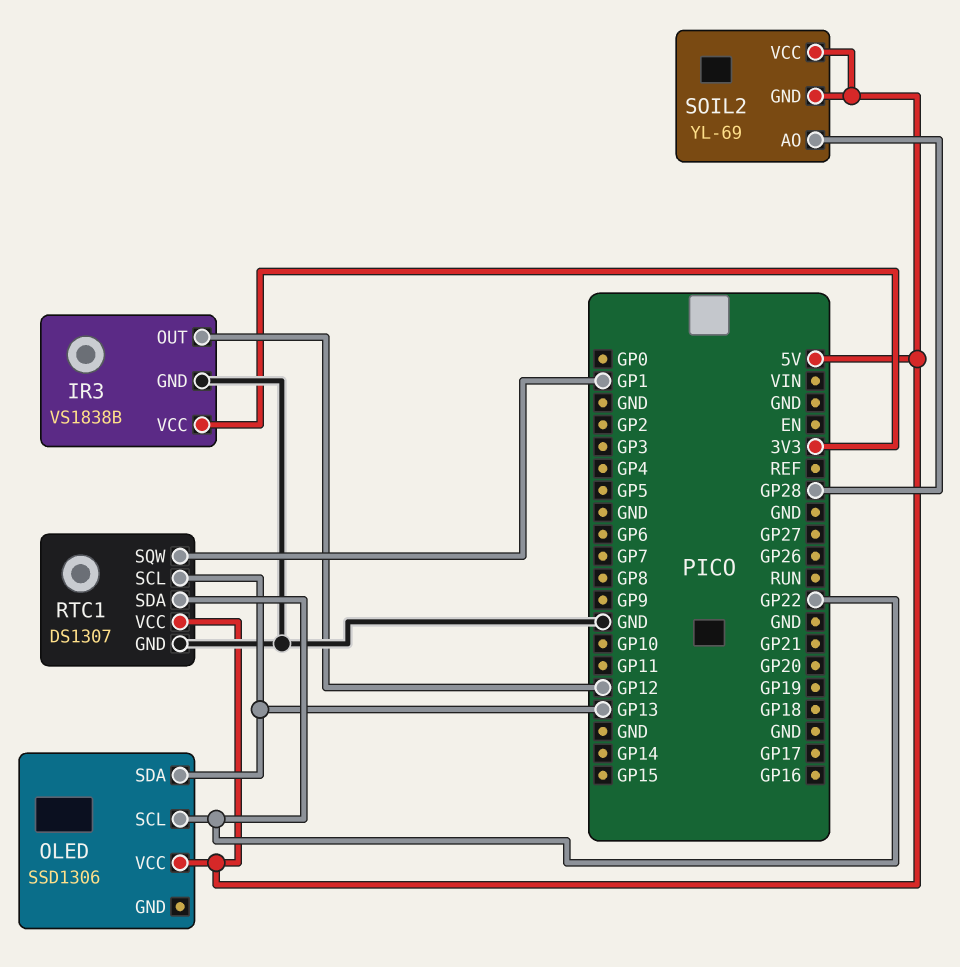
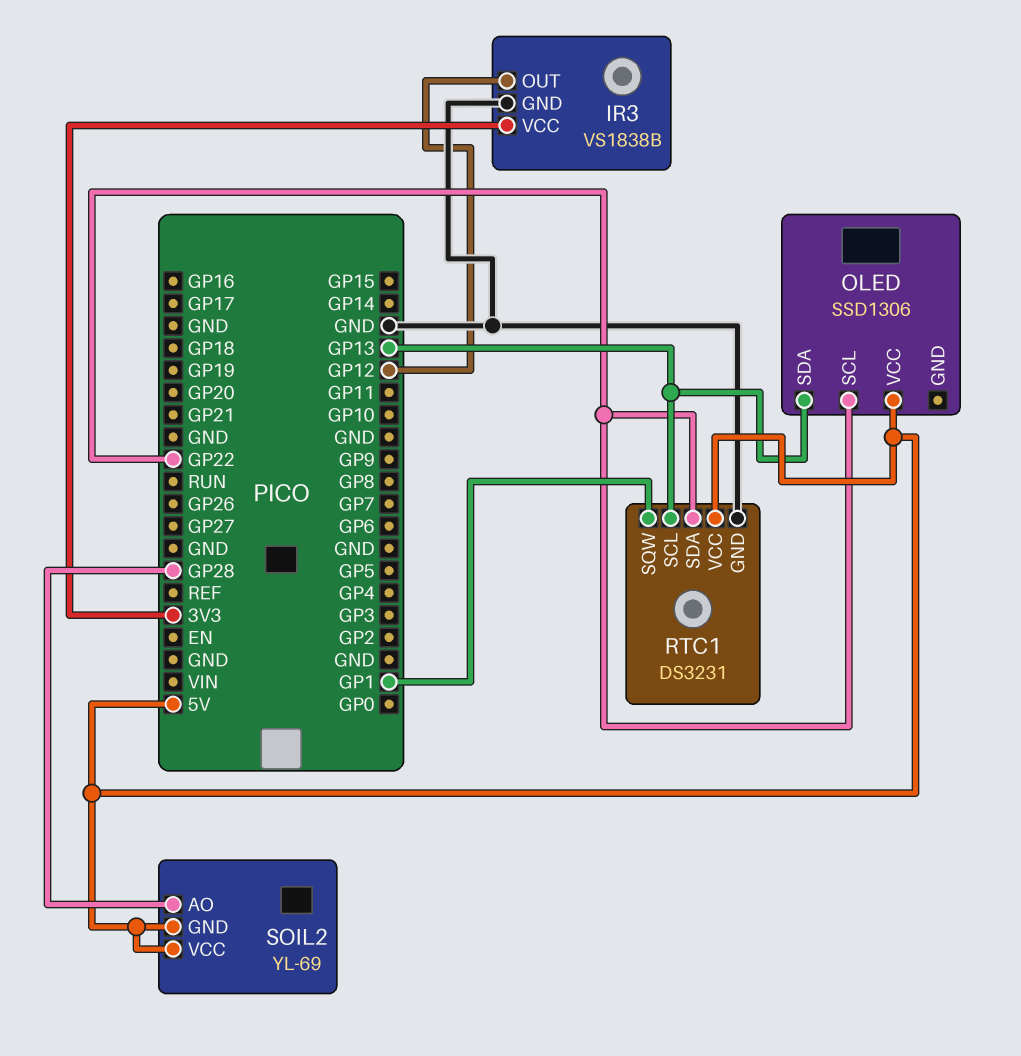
RTC1: DS1307 -> DS3231

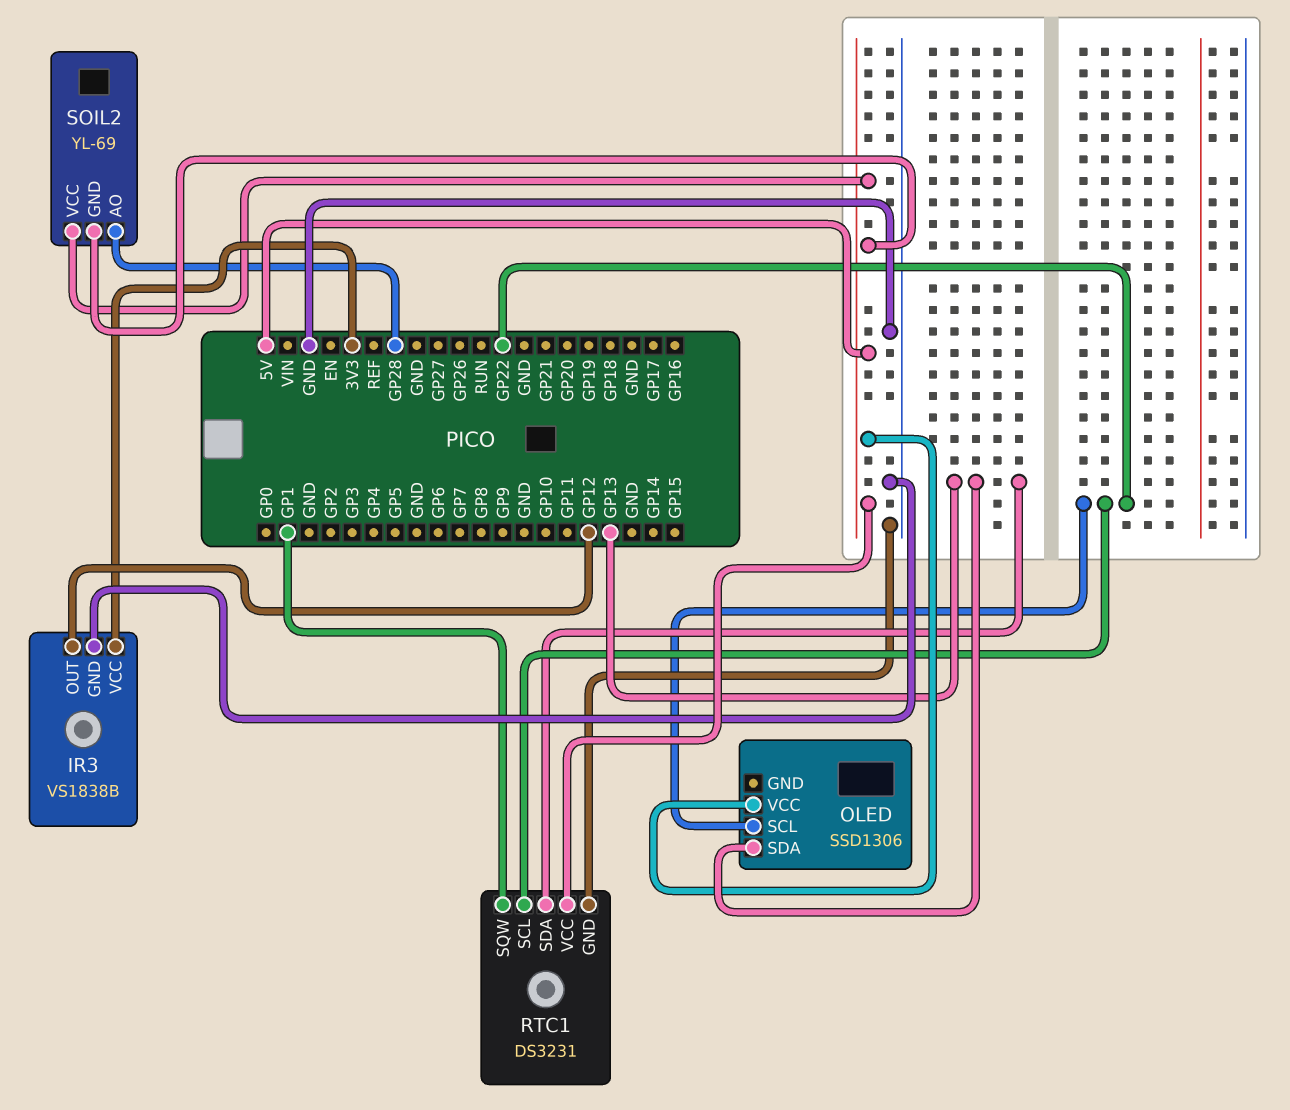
RTC1 pin SCL: GP13 -> GP22
RTC1 pin SDA: GP22 -> GP13

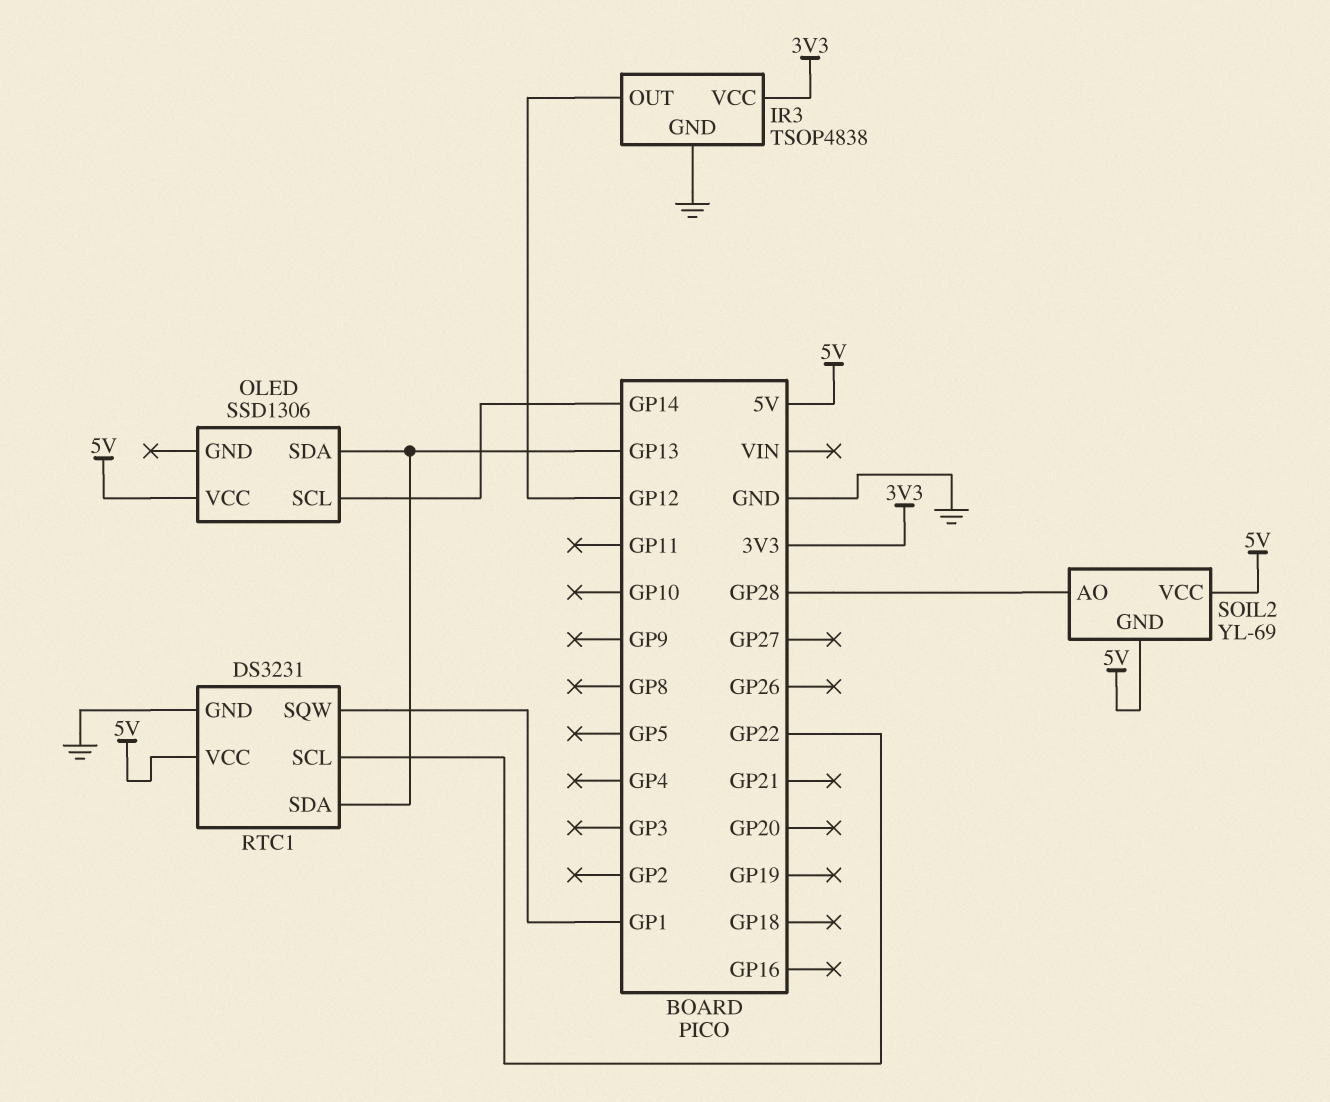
IR3: VS1838B -> TSOP4838
OLED pin SCL: GP22 -> GP14

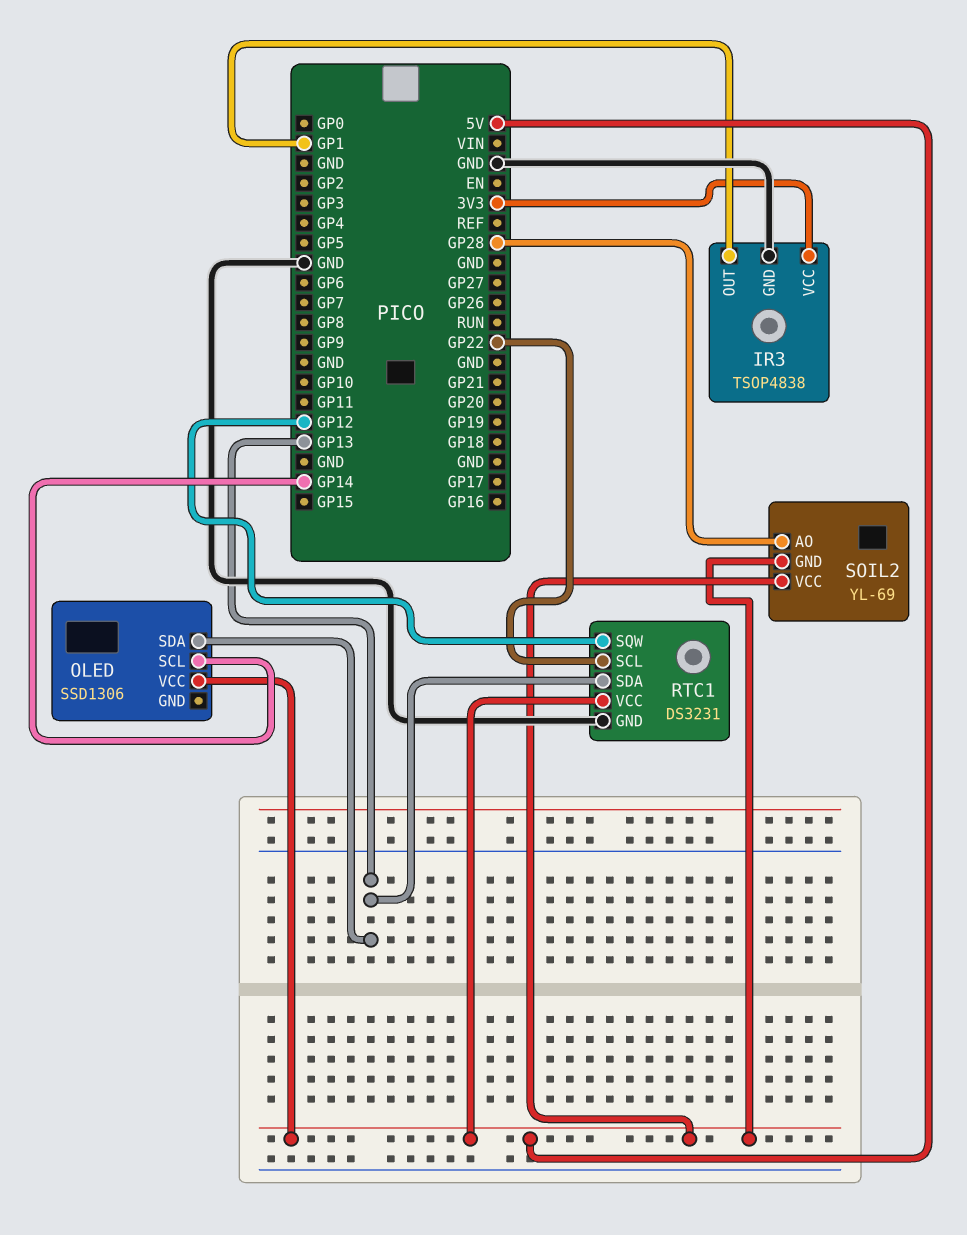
IR3 pin OUT: GP12 -> GP1
RTC1 pin SQW: GP1 -> GP12

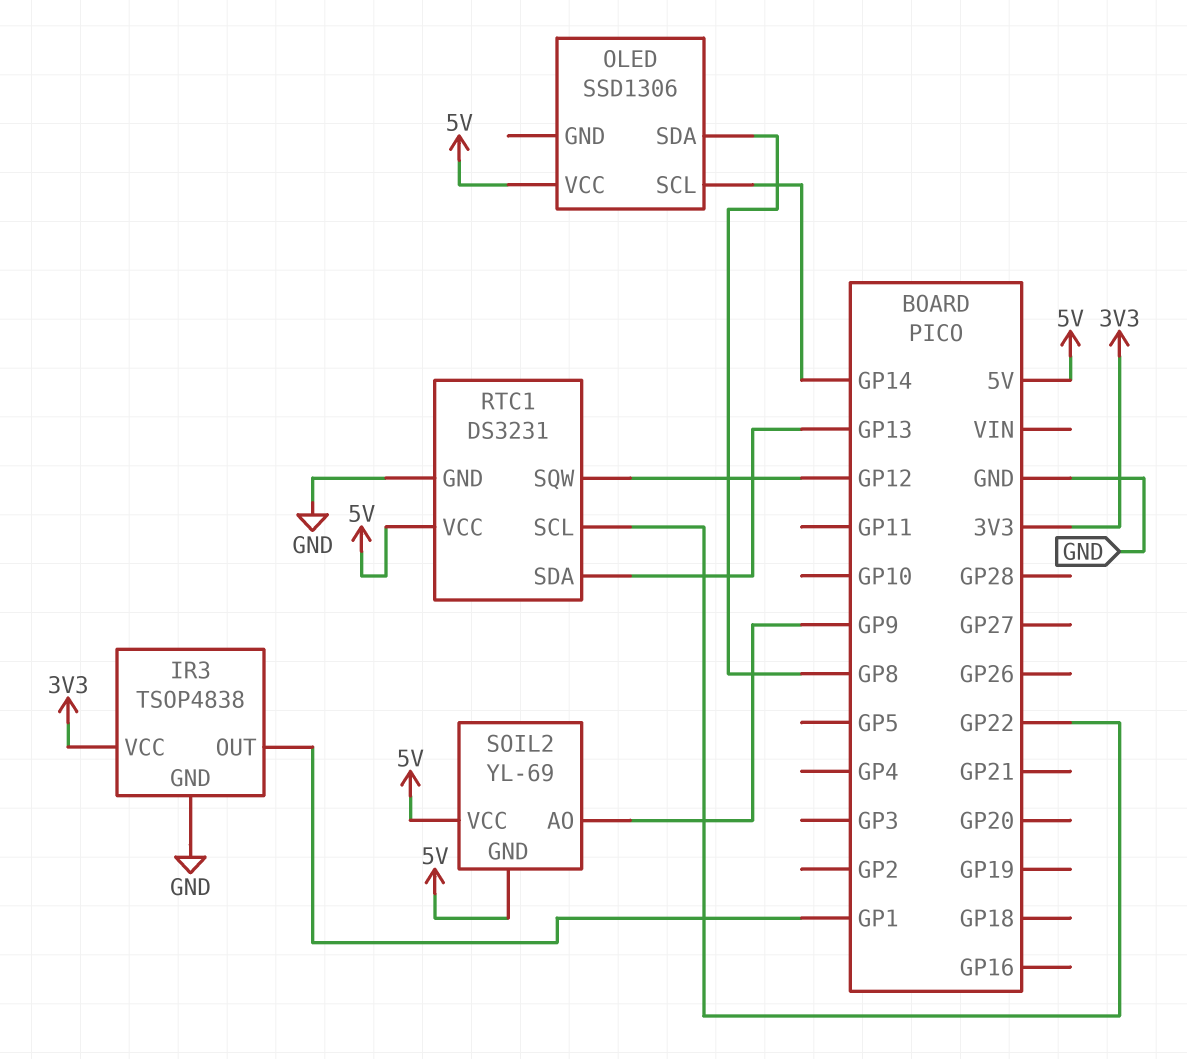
OLED pin SDA: GP13 -> GP8
SOIL2 pin AO: GP28 -> GP9

